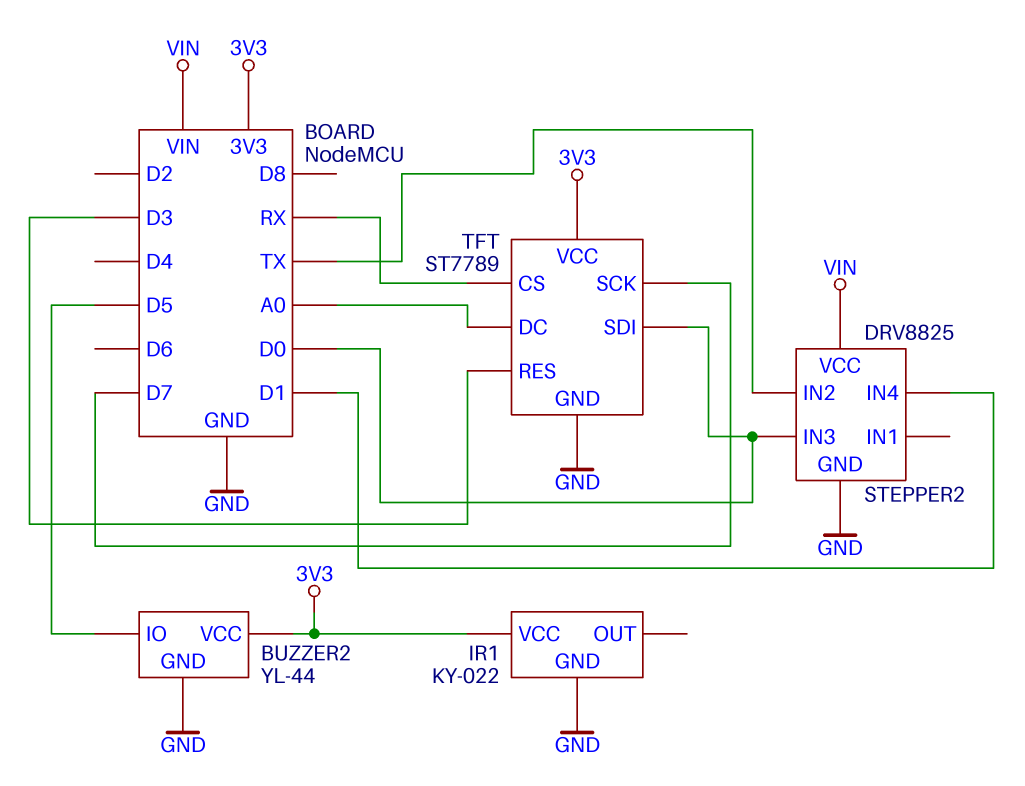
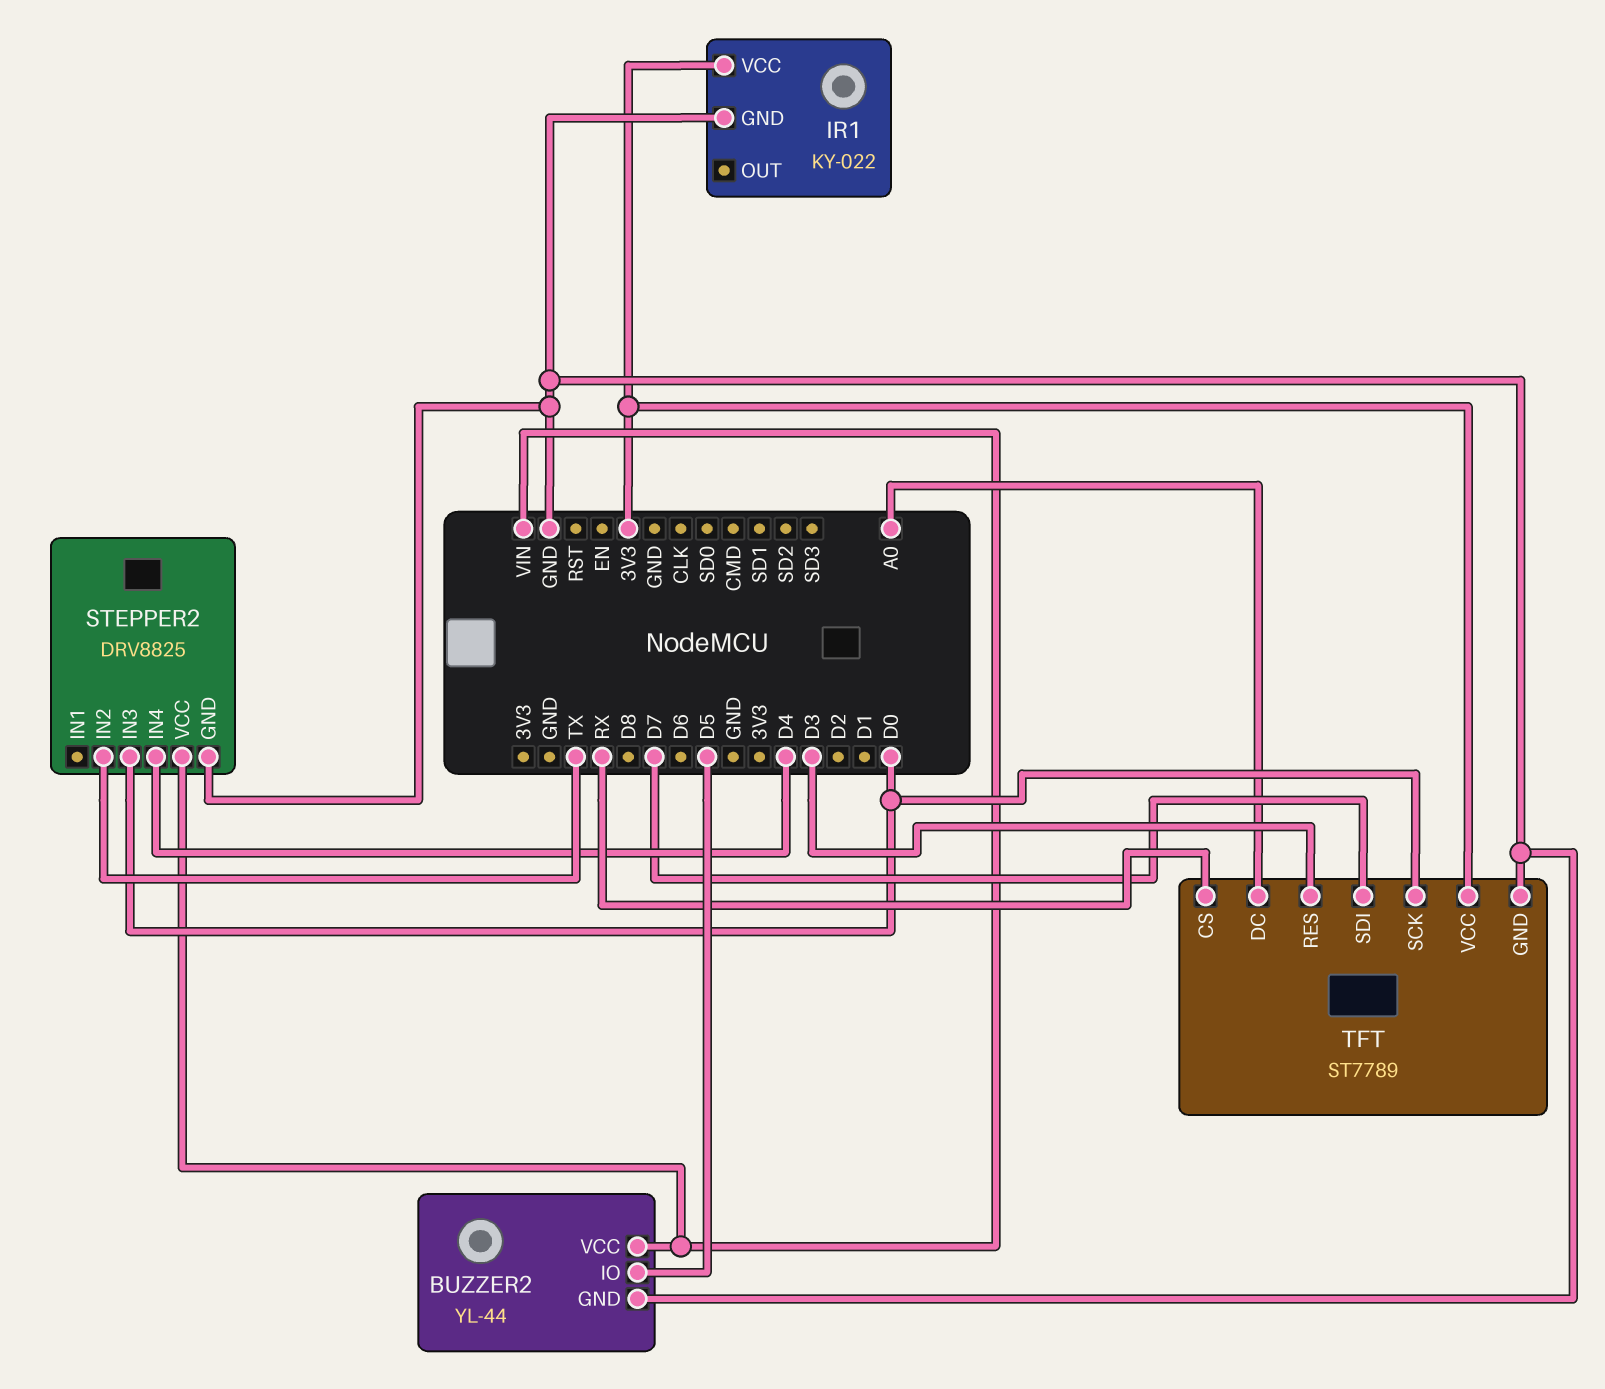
BUZZER2 pin VCC: 3V3 -> VIN
STEPPER2 pin IN4: D1 -> D4
TFT pin SCK: D7 -> D0
TFT pin SDI: D0 -> D7

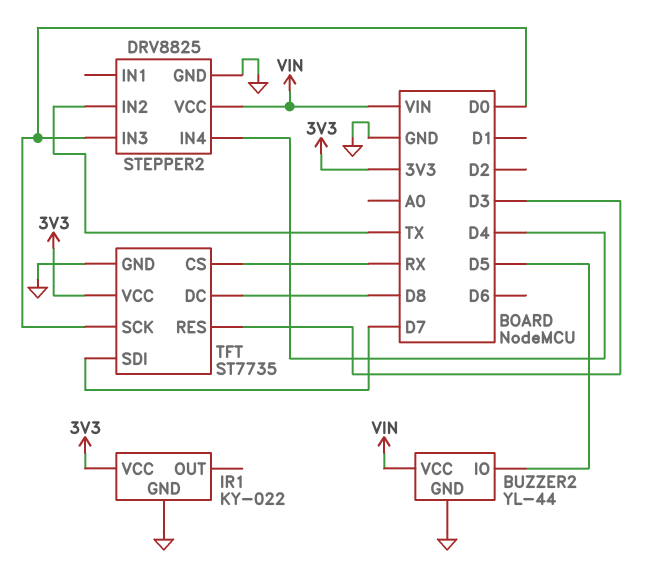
TFT: ST7789 -> ST7735
TFT pin DC: A0 -> D8

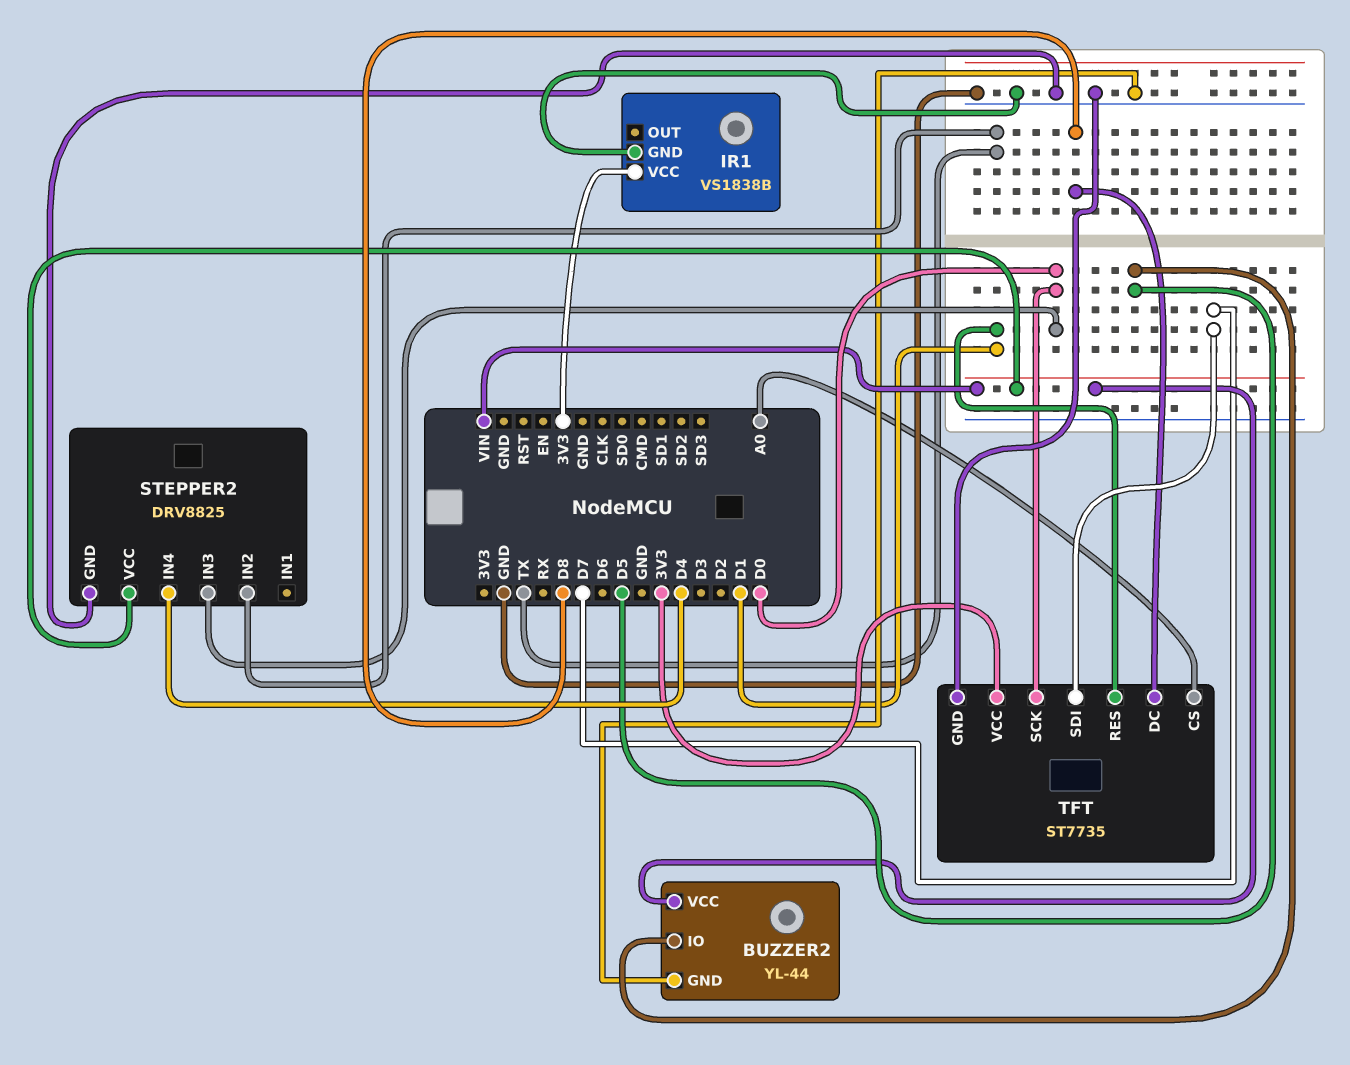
IR1: KY-022 -> VS1838B
TFT pin CS: RX -> A0
TFT pin RES: D3 -> D1

